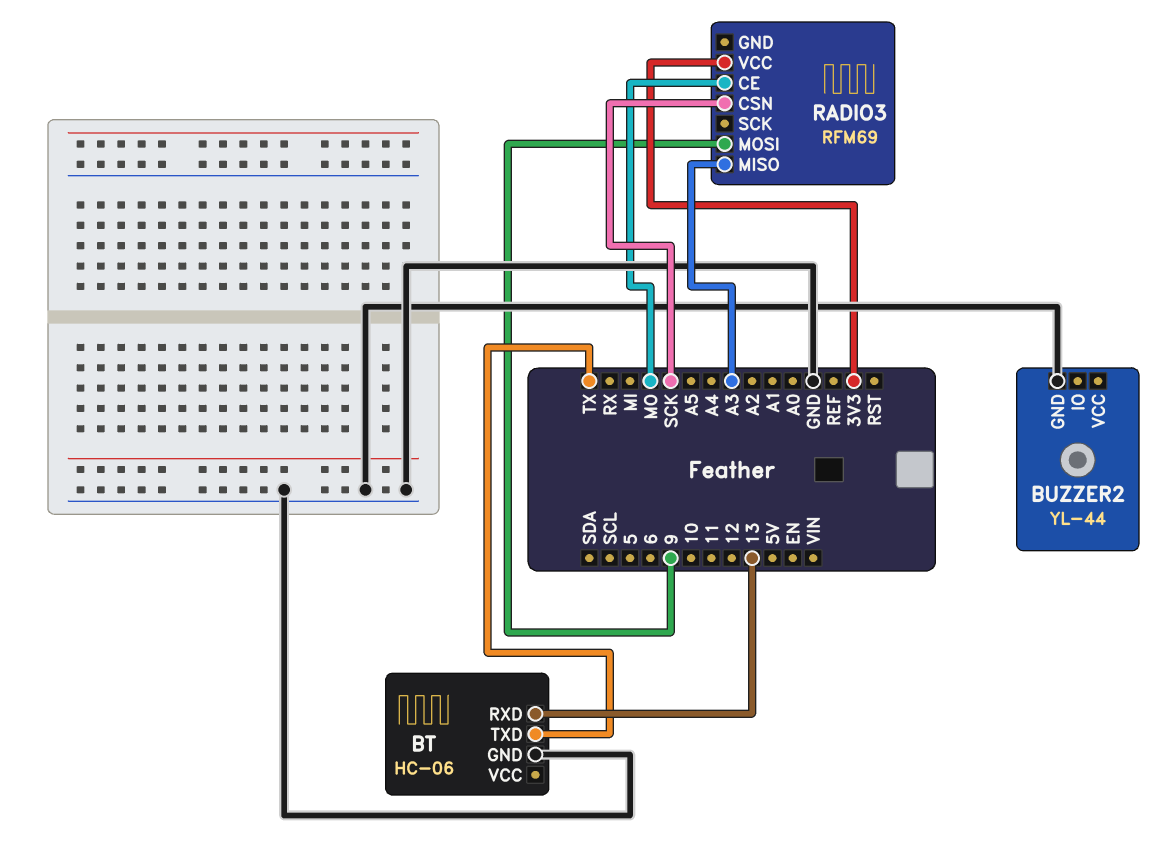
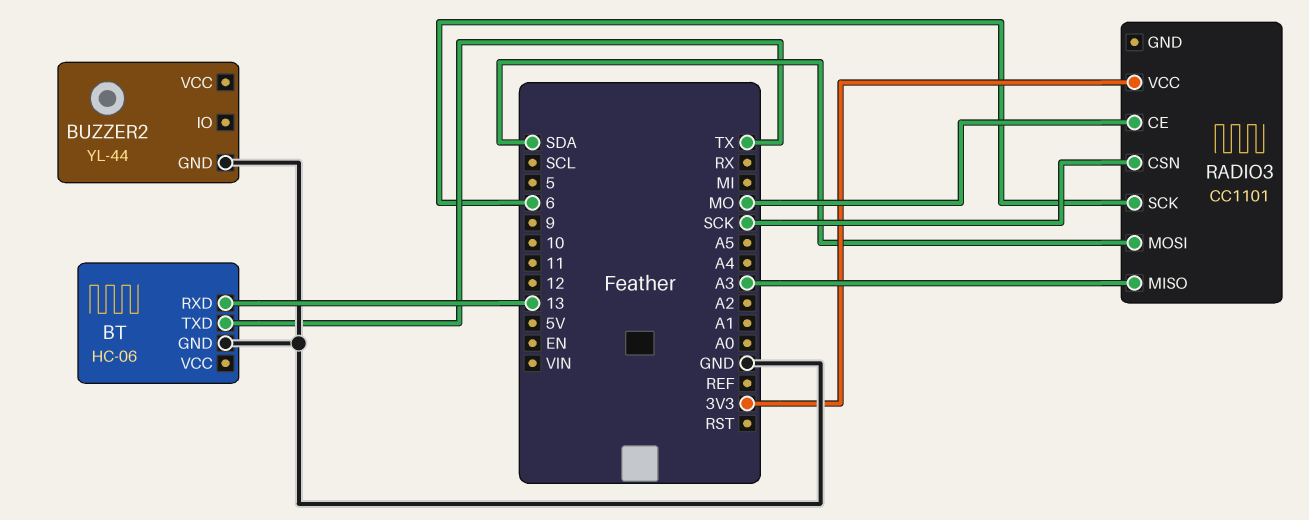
RADIO3: RFM69 -> CC1101
RADIO3 pin MOSI: 9 -> SDA
RADIO3 pin SCK: none -> 6

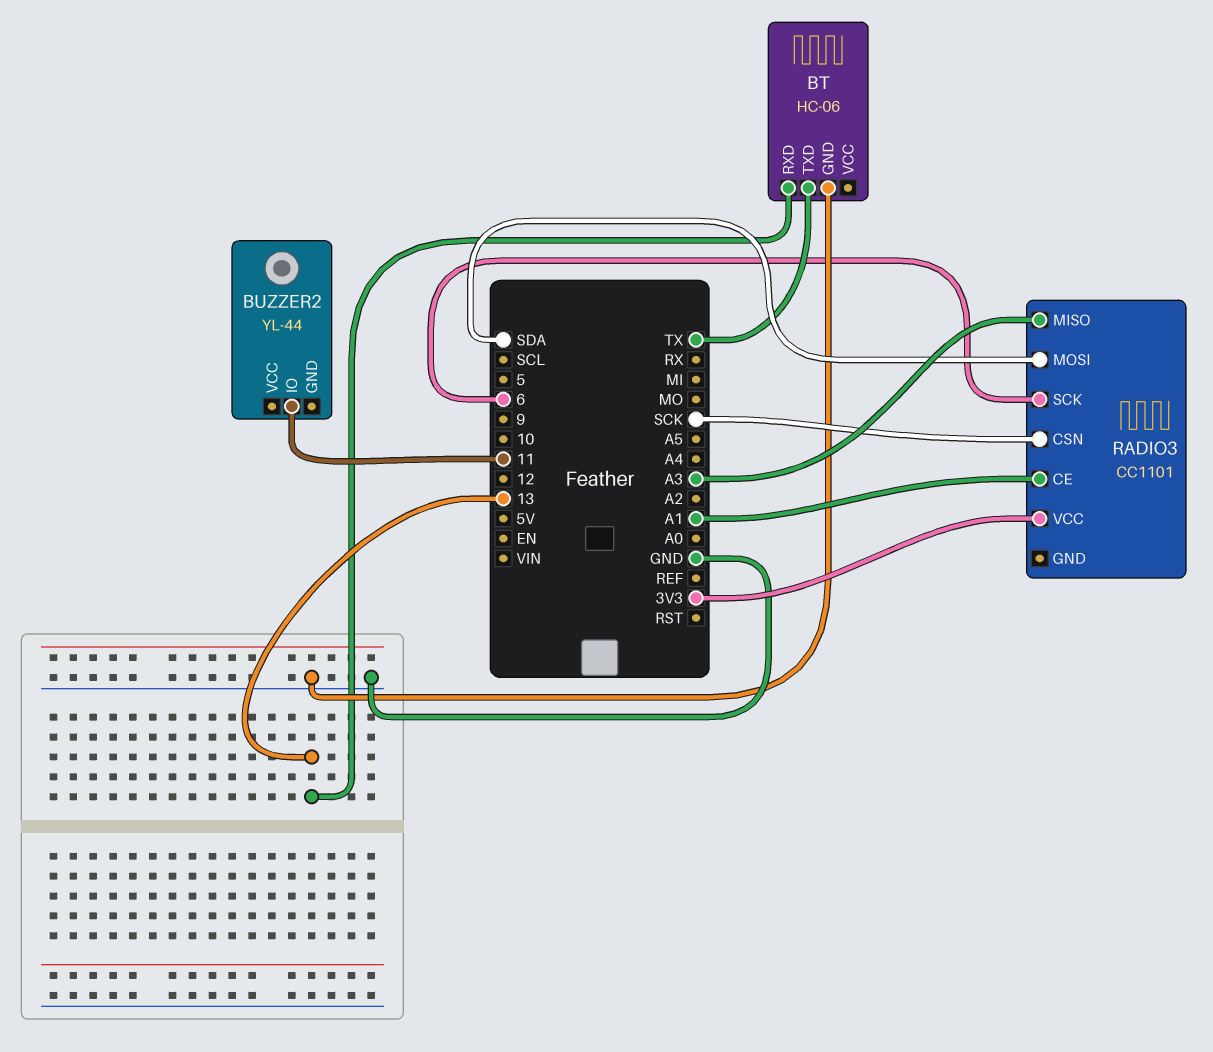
BUZZER2 pin GND: GND -> none
BUZZER2 pin IO: none -> 11
RADIO3 pin CE: MO -> A1

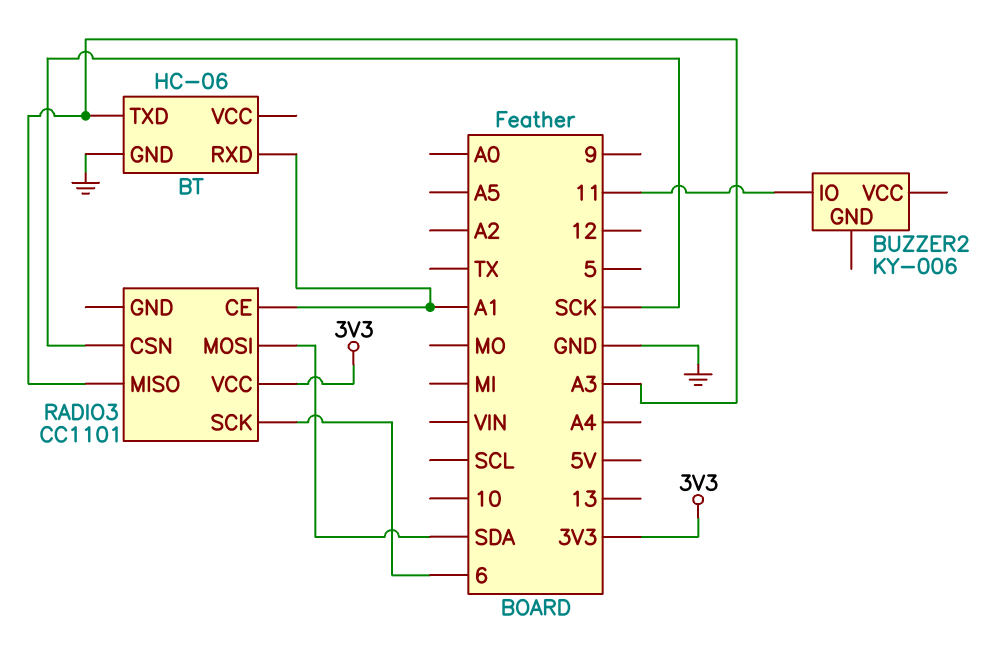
BT pin RXD: 13 -> A1
BT pin TXD: TX -> A3
BUZZER2: YL-44 -> KY-006

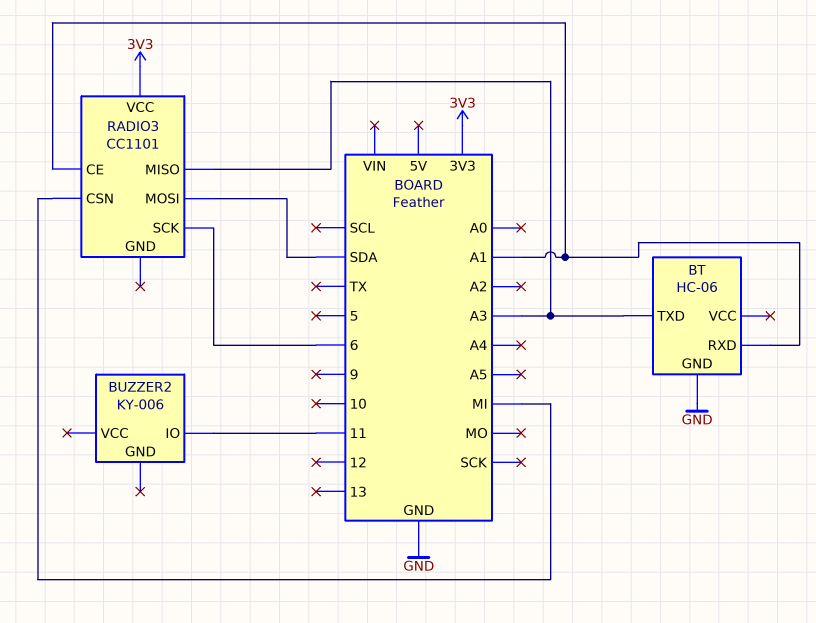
RADIO3 pin CSN: SCK -> MI

